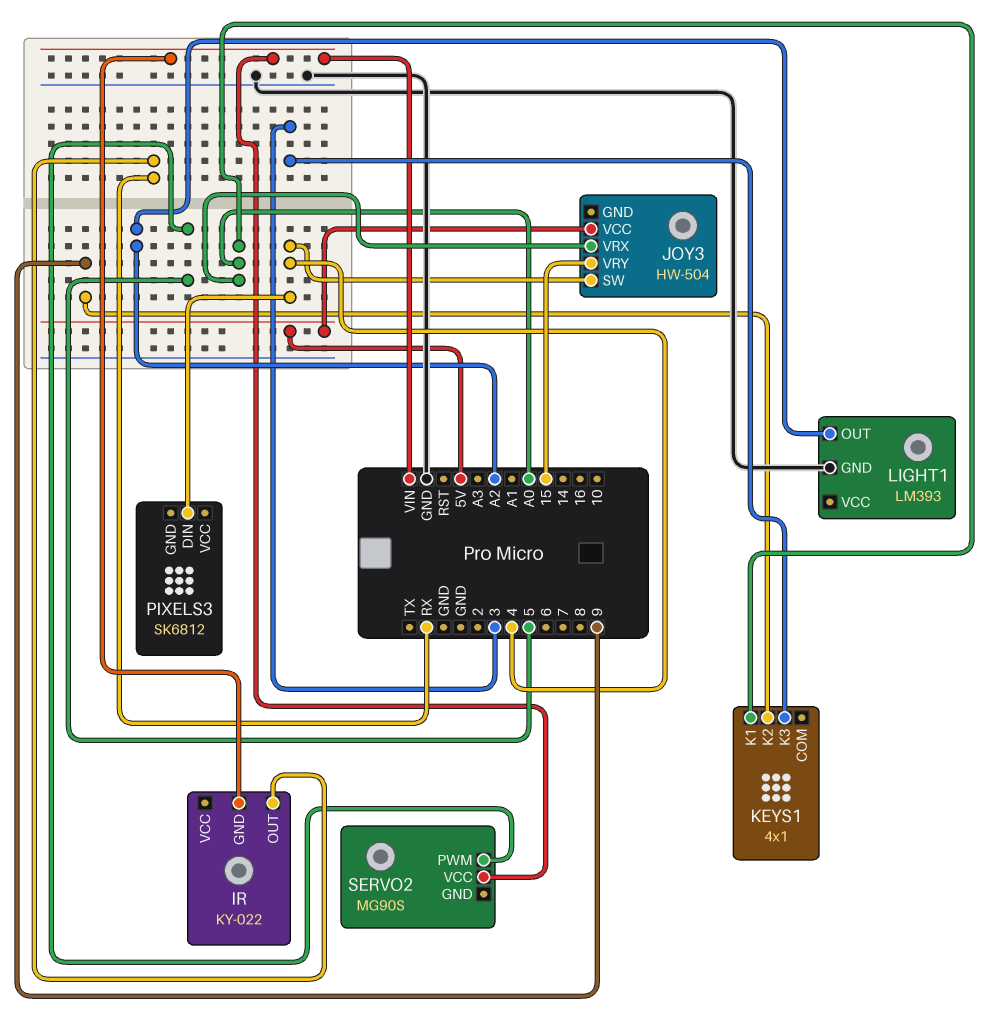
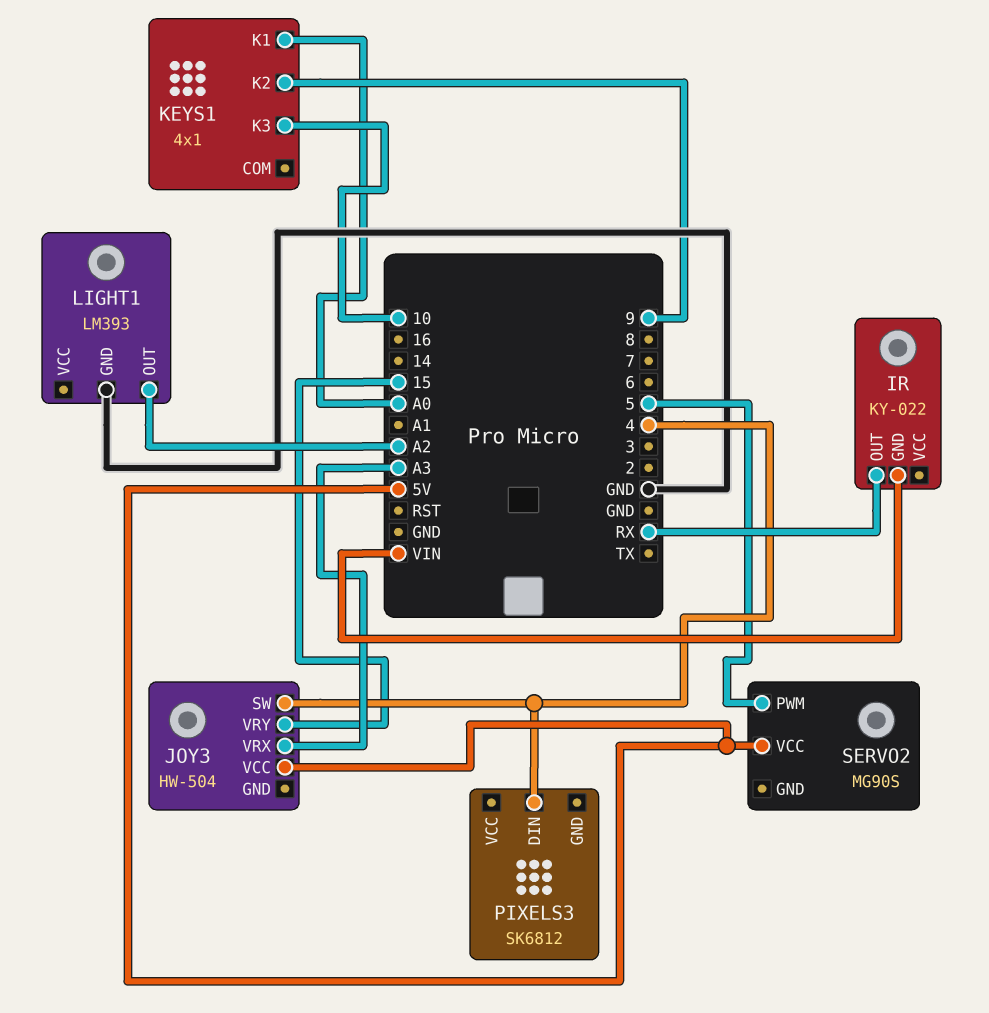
JOY3 pin VRX: A0 -> A3
KEYS1 pin K3: 3 -> 10
SERVO2 pin VCC: VIN -> 5V

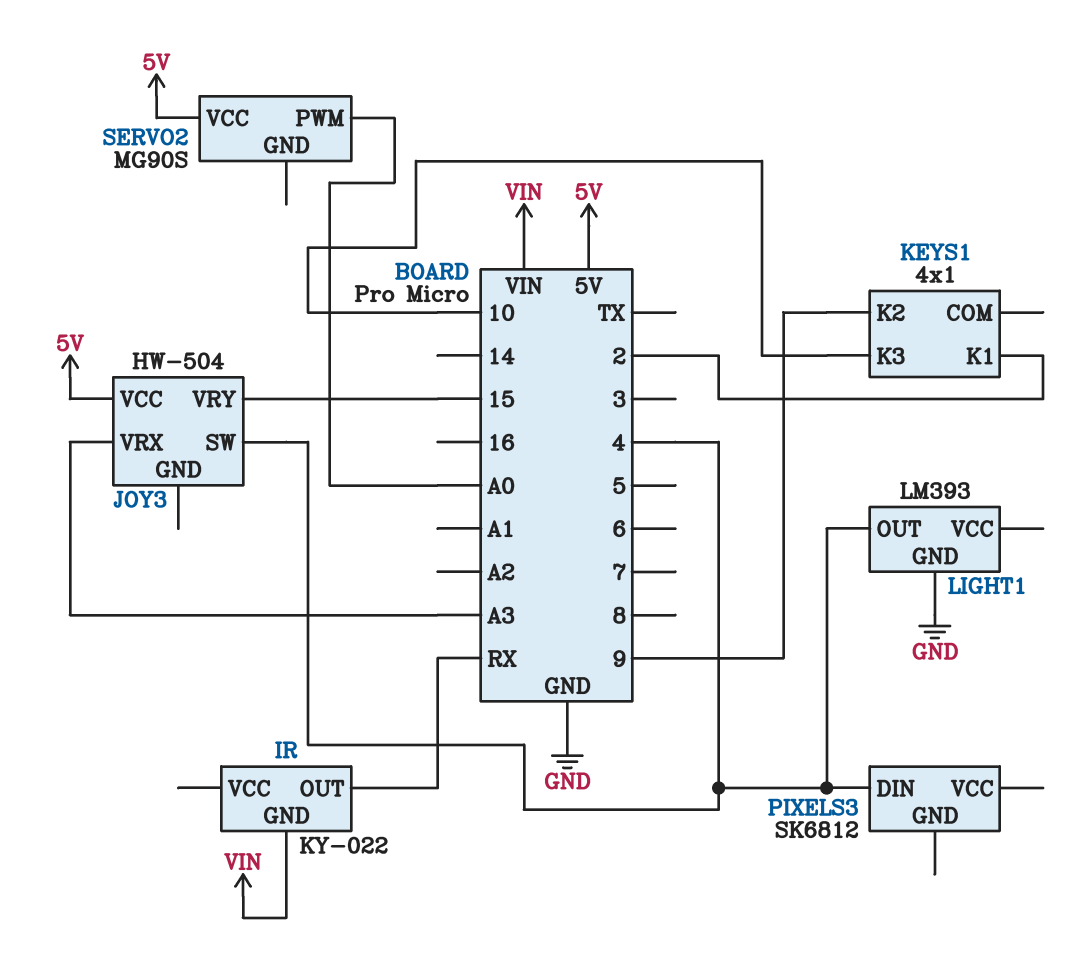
KEYS1 pin K1: A0 -> 2
LIGHT1 pin OUT: A2 -> 4
SERVO2 pin PWM: 5 -> A0

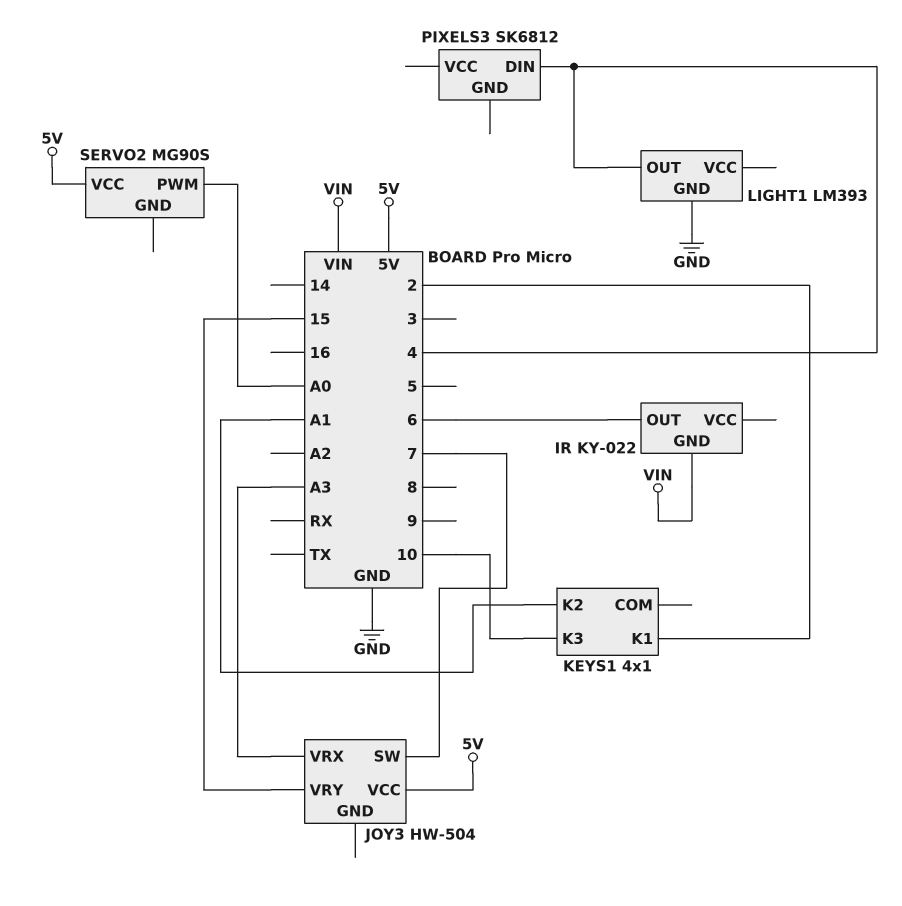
IR pin OUT: RX -> 6
JOY3 pin SW: 4 -> 7
KEYS1 pin K2: 9 -> A1

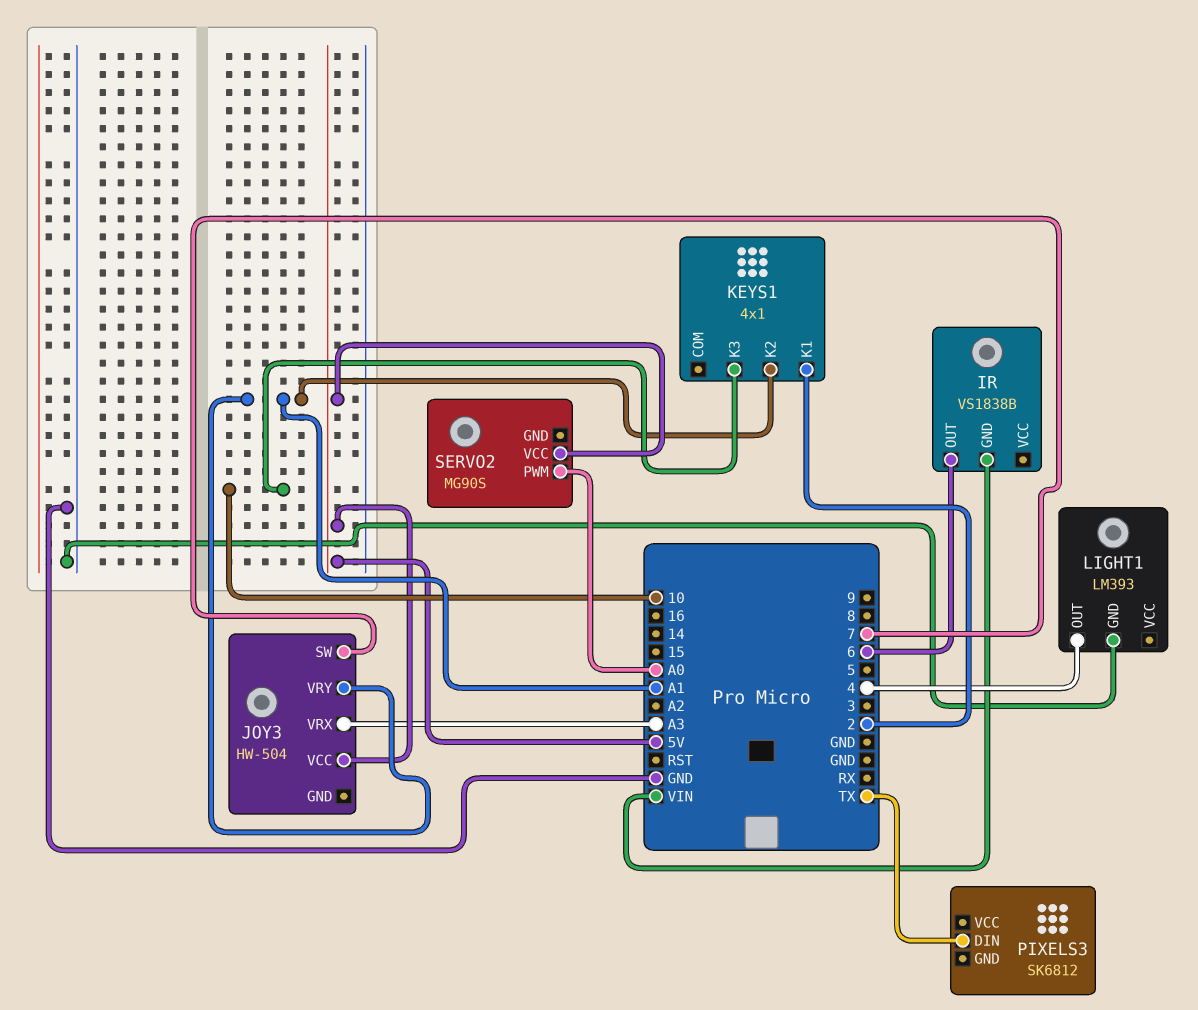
IR: KY-022 -> VS1838B
JOY3 pin VRY: 15 -> A1
PIXELS3 pin DIN: 4 -> TX

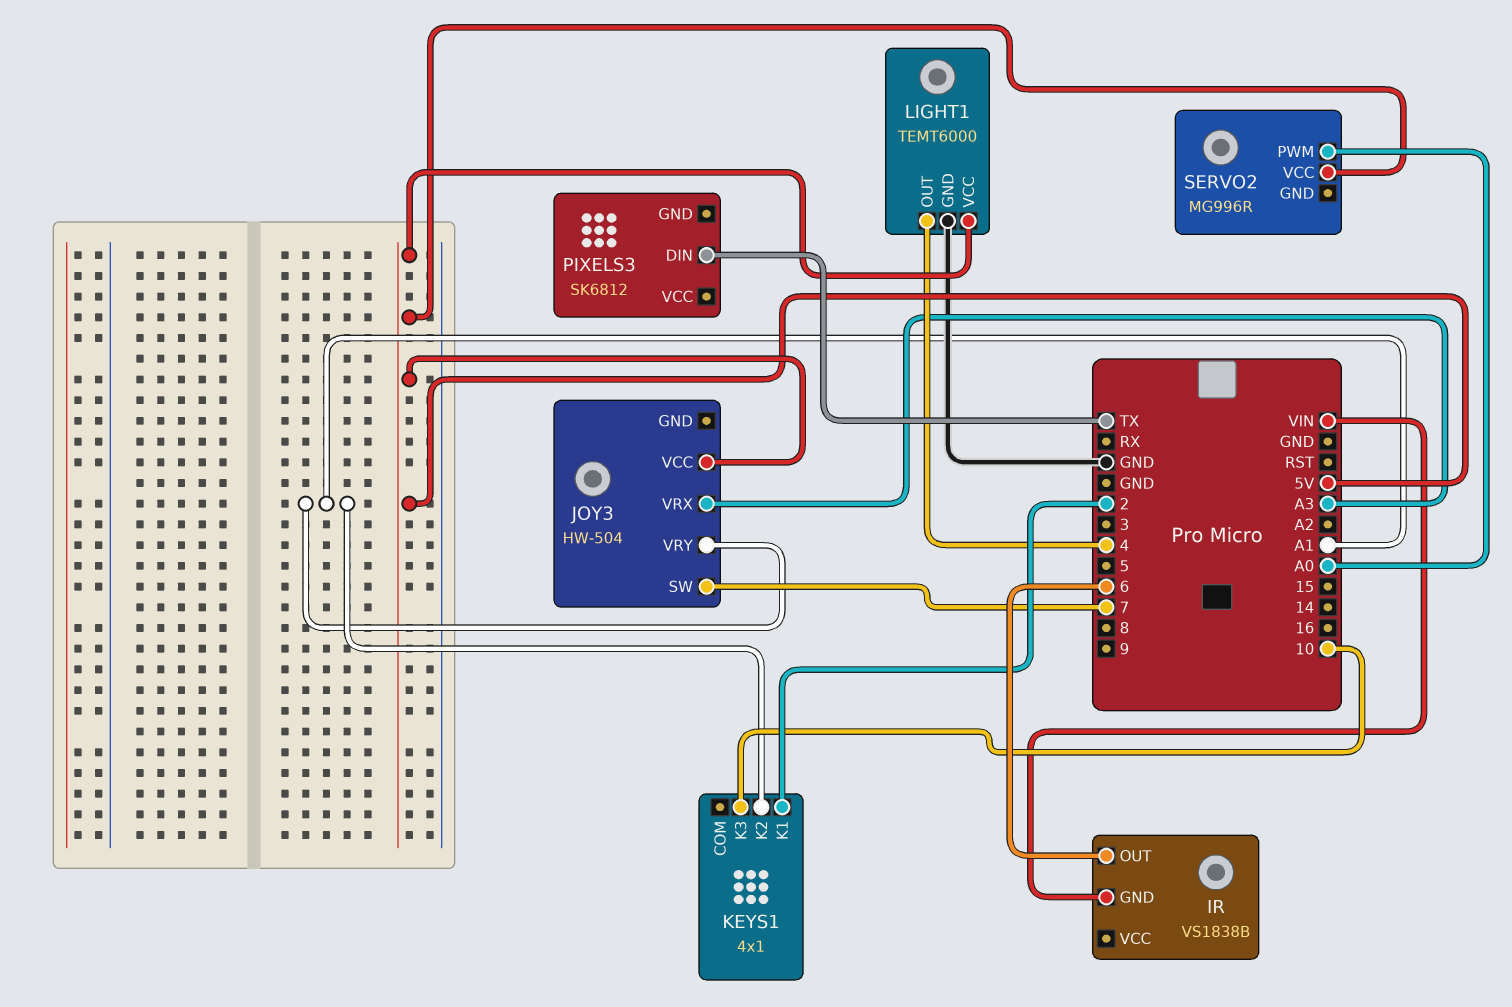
LIGHT1: LM393 -> TEMT6000
LIGHT1 pin VCC: none -> 5V
SERVO2: MG90S -> MG996R

